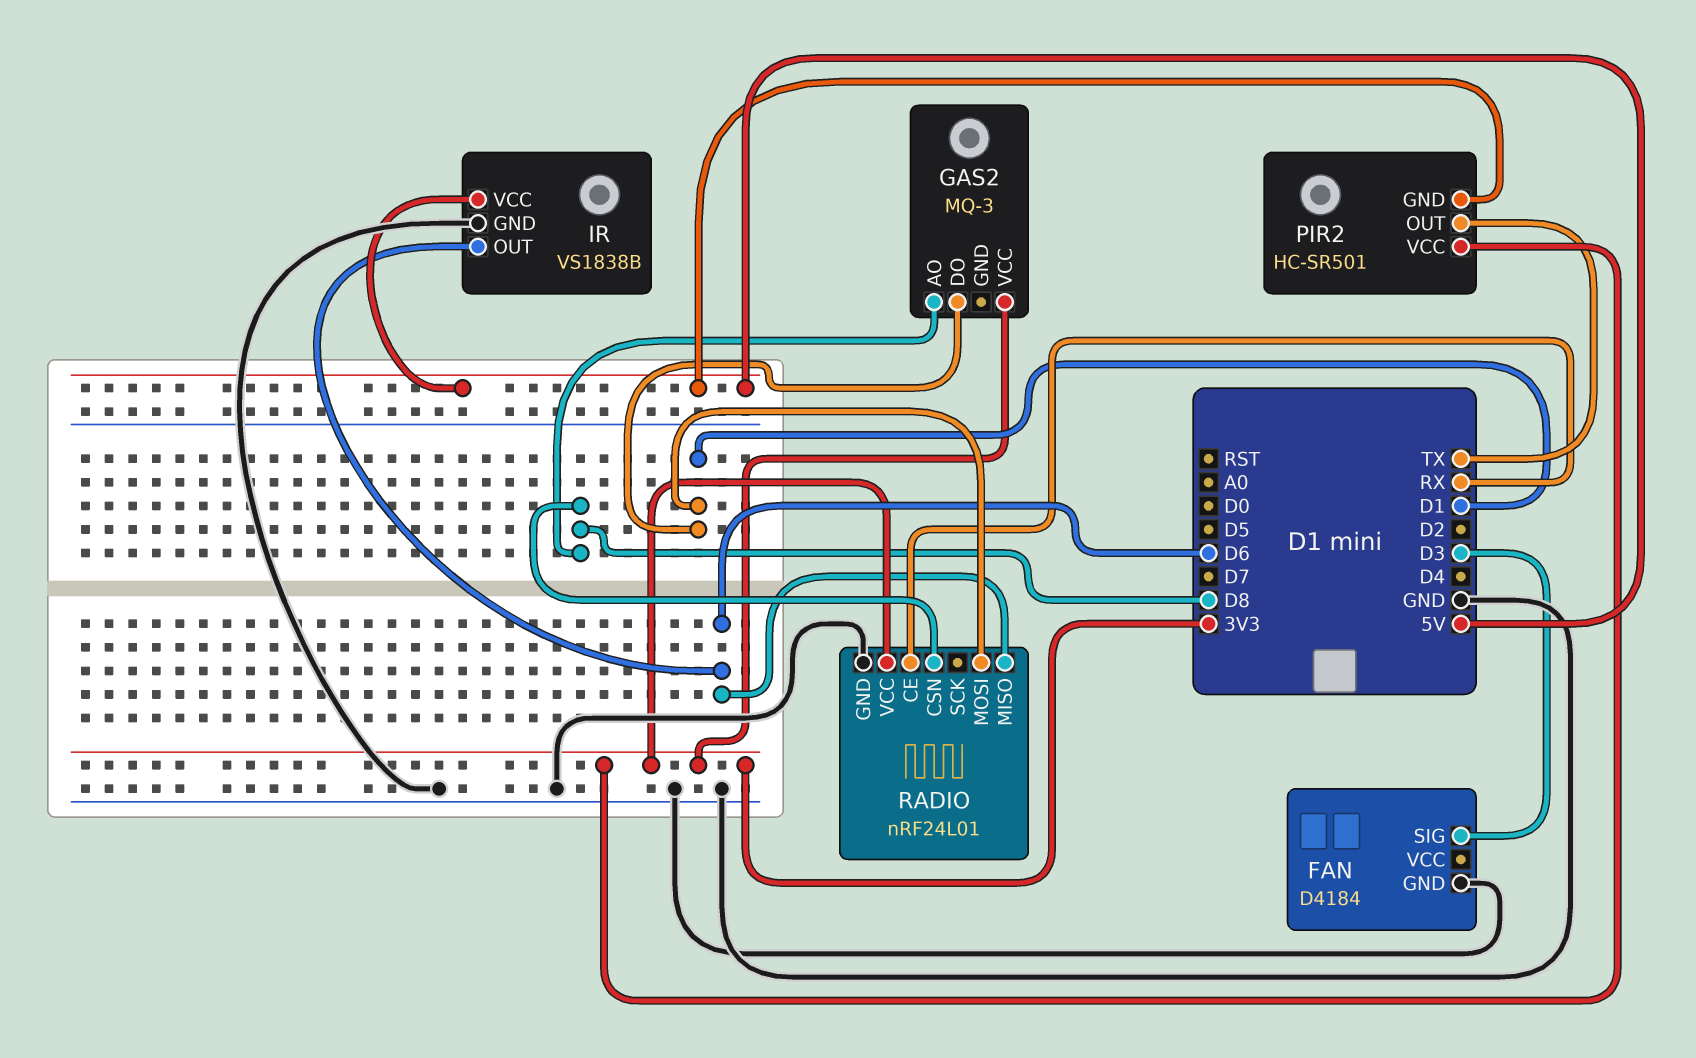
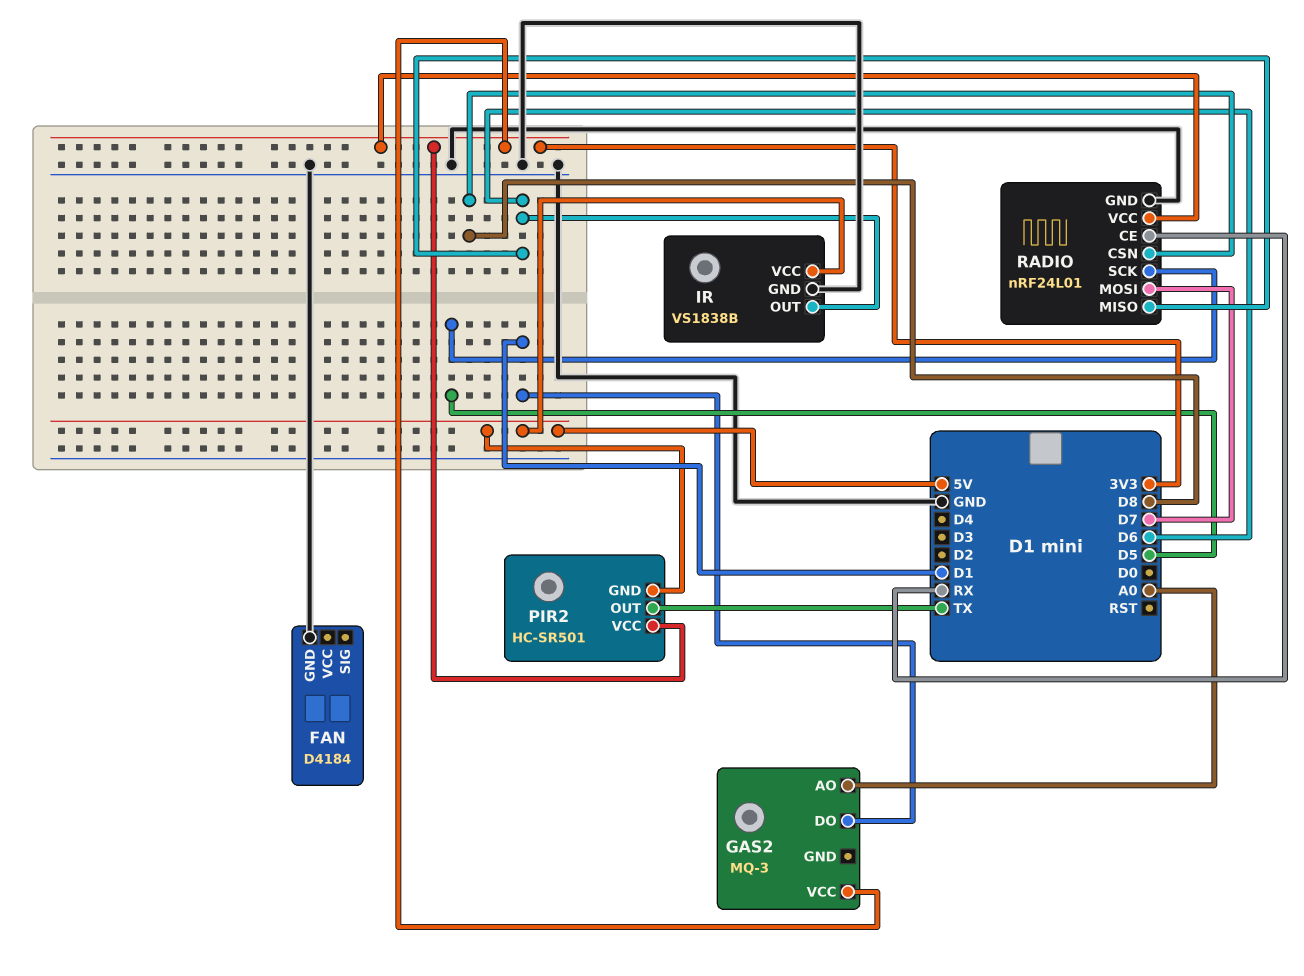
FAN pin SIG: D3 -> none
GAS2 pin AO: D8 -> A0
RADIO pin MOSI: D1 -> D7
RADIO pin SCK: none -> D5

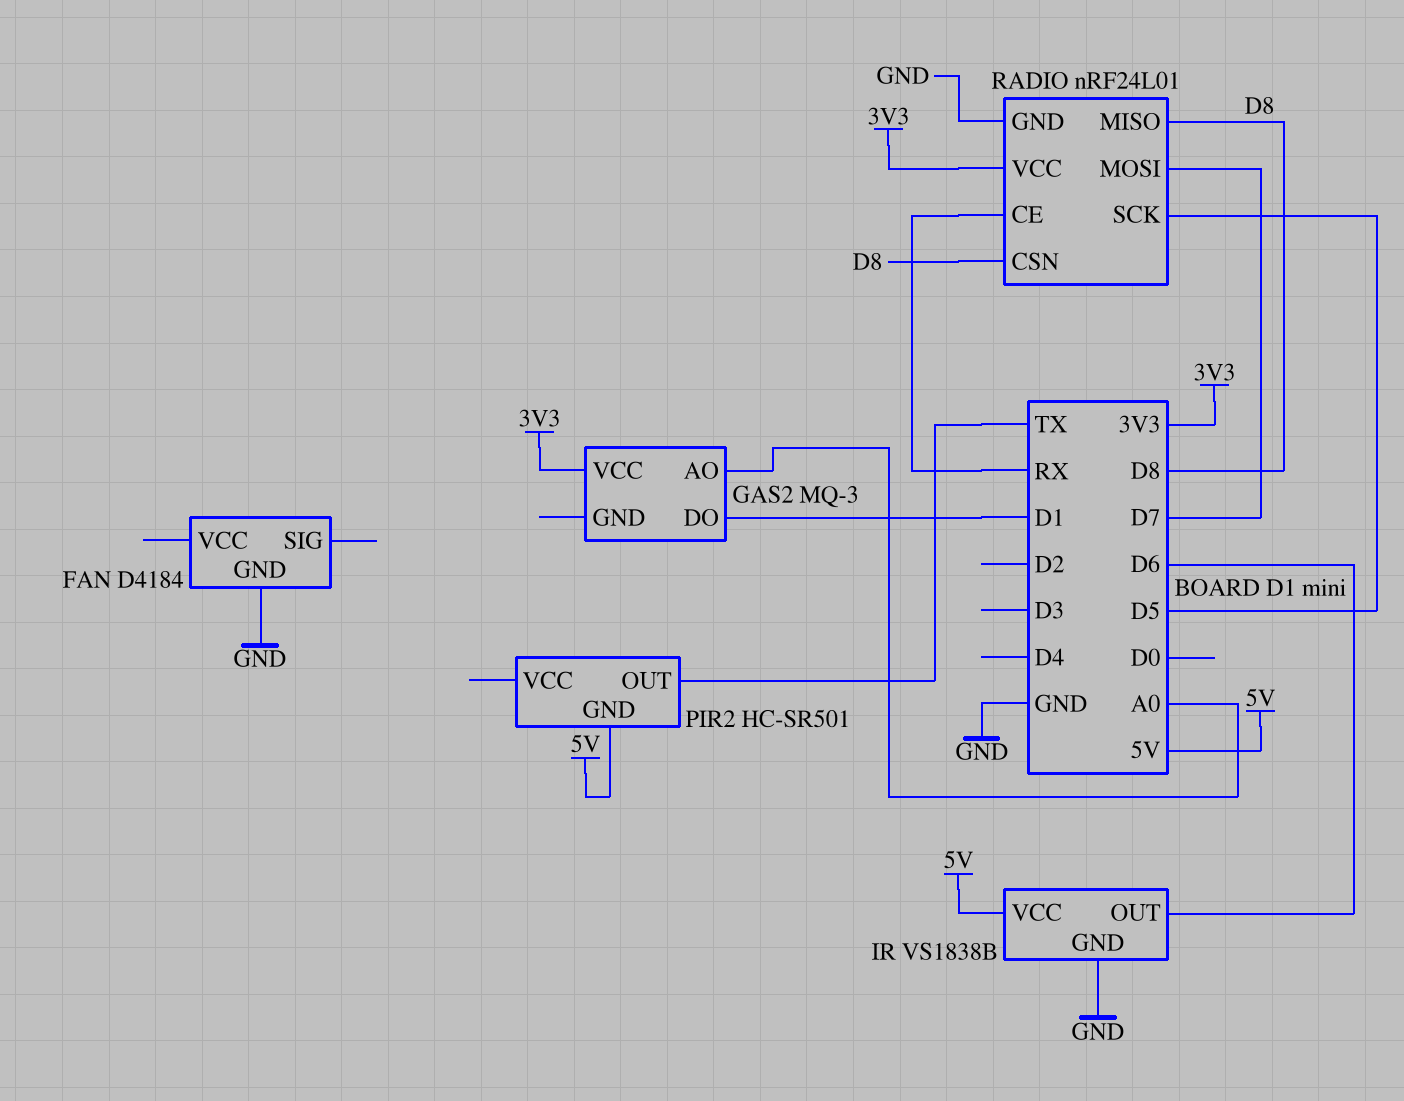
PIR2 pin VCC: 3V3 -> none
RADIO pin MISO: D6 -> D8

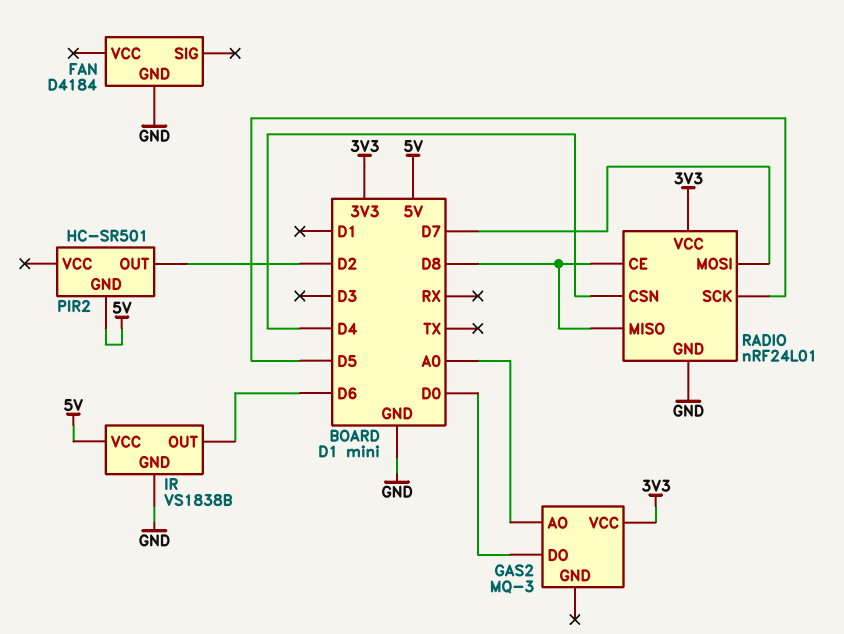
GAS2 pin DO: D1 -> D0
PIR2 pin OUT: TX -> D2
RADIO pin CE: RX -> D8
RADIO pin CSN: D8 -> D4

